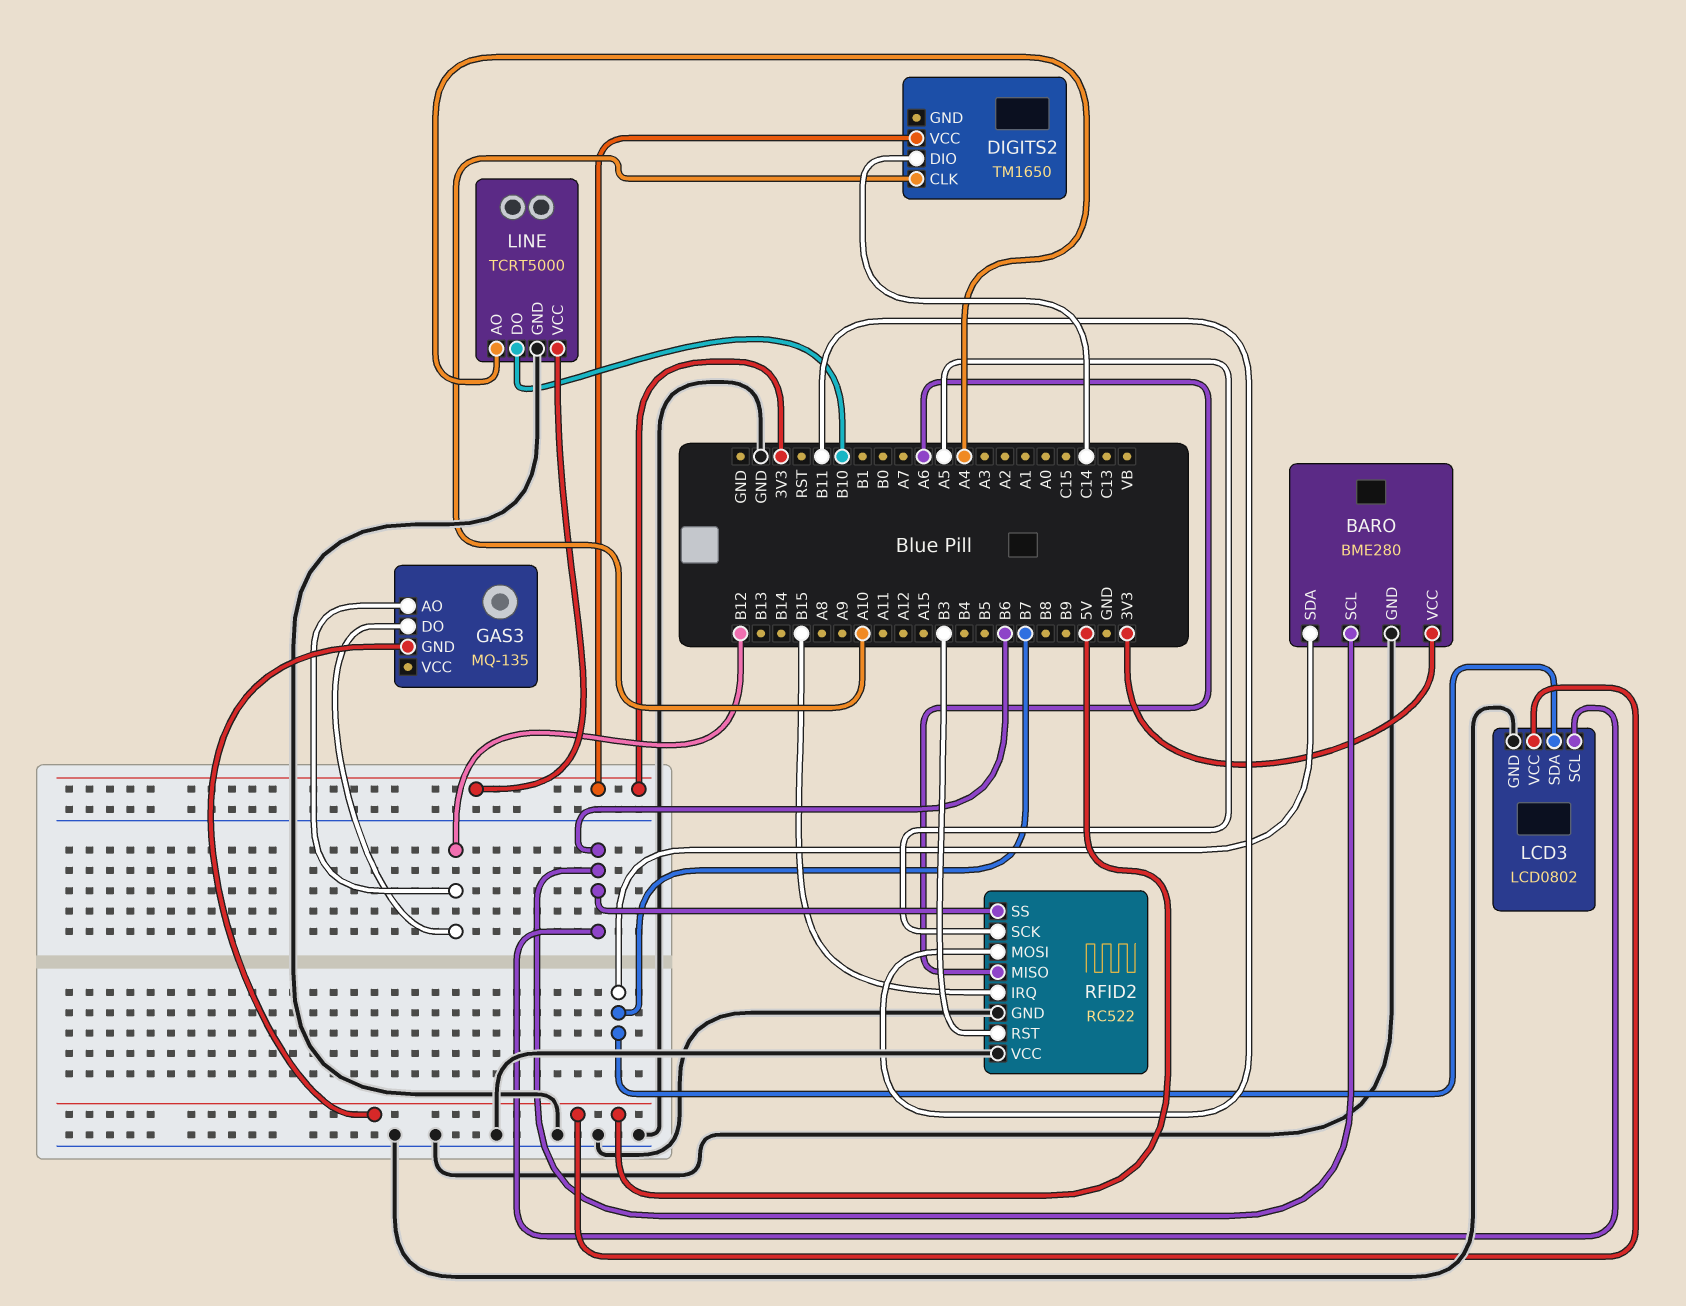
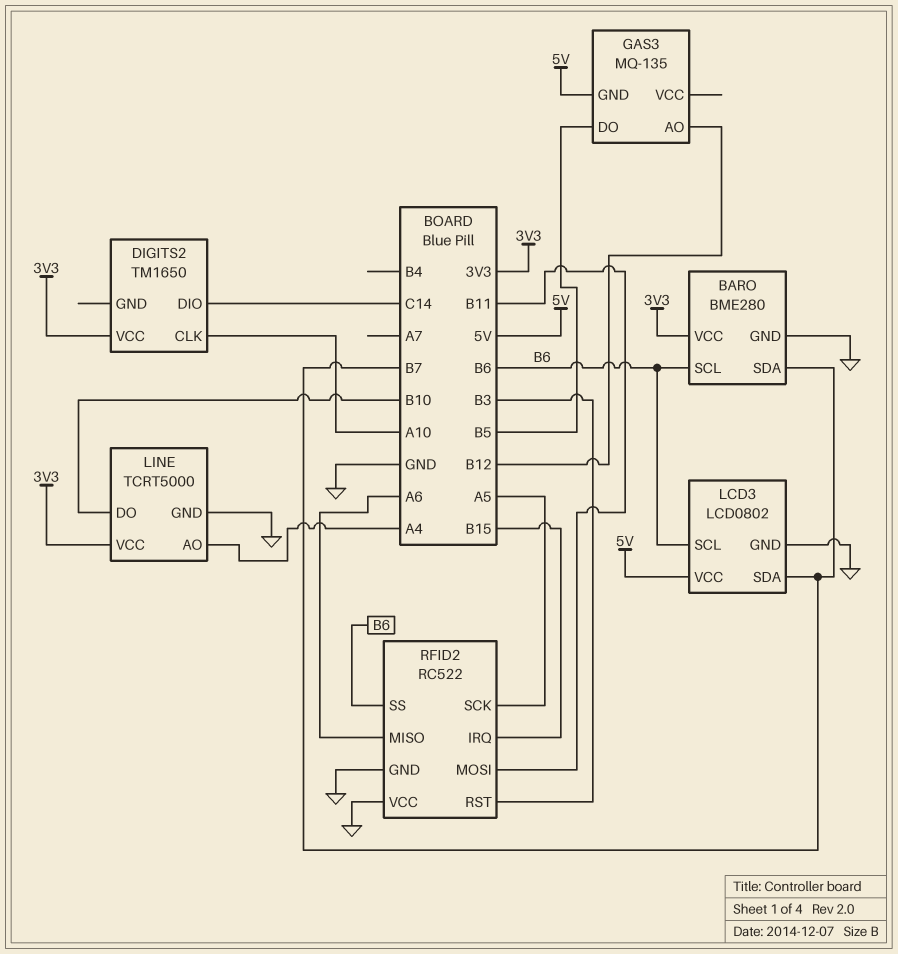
GAS3 pin DO: B12 -> B5

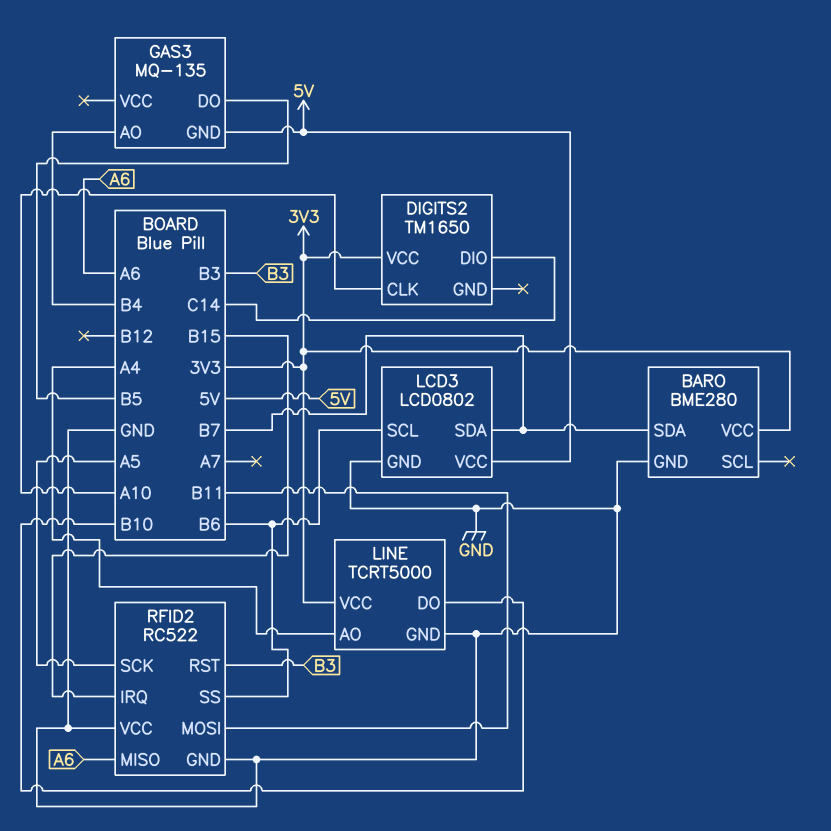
BARO pin SCL: B6 -> none
GAS3 pin AO: B12 -> B4

